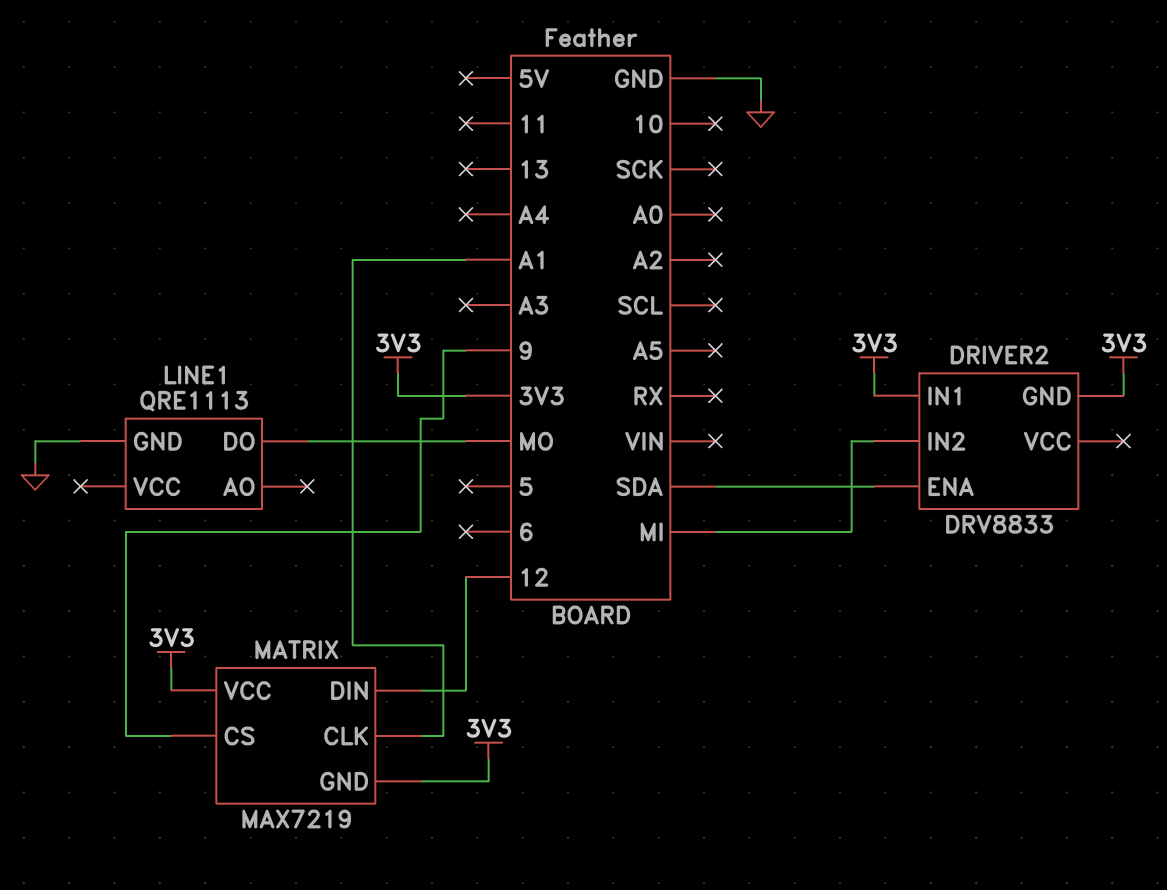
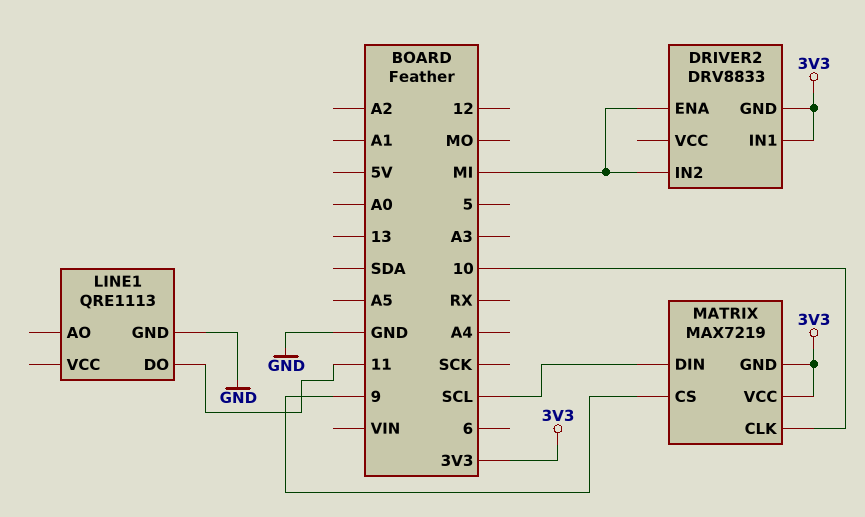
DRIVER2 pin ENA: SDA -> MI
LINE1 pin DO: MO -> 11
MATRIX pin CLK: A1 -> 10
MATRIX pin DIN: 12 -> SCL

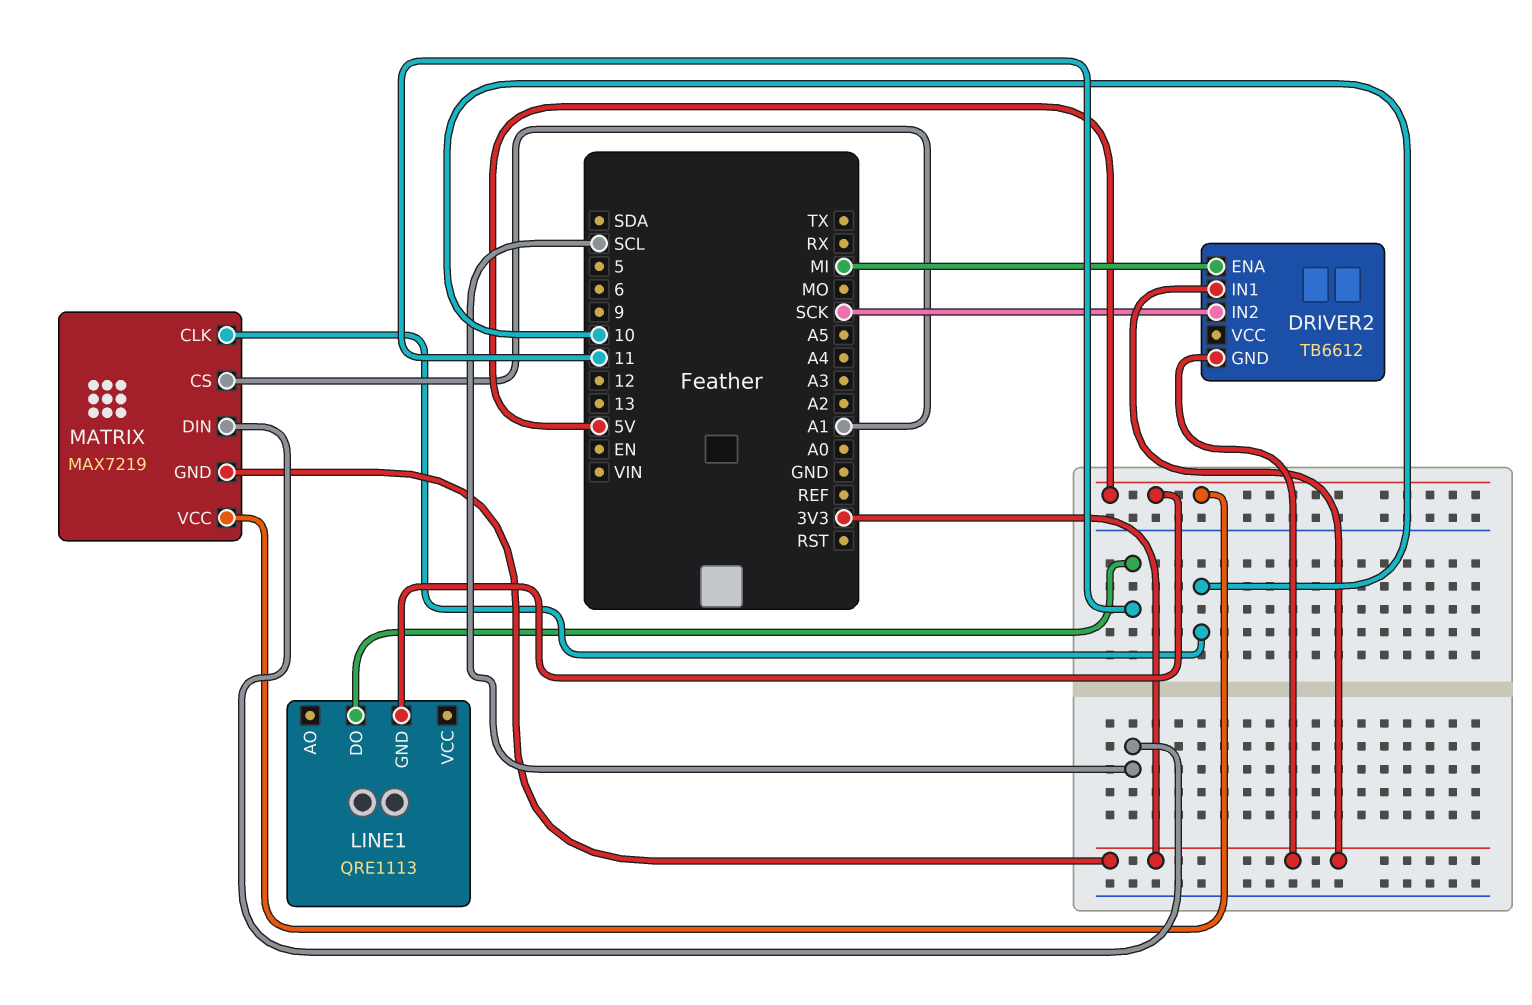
DRIVER2: DRV8833 -> TB6612
DRIVER2 pin IN2: MI -> SCK
LINE1 pin GND: GND -> 5V
MATRIX pin CS: 9 -> A1
MATRIX pin VCC: 3V3 -> 5V

